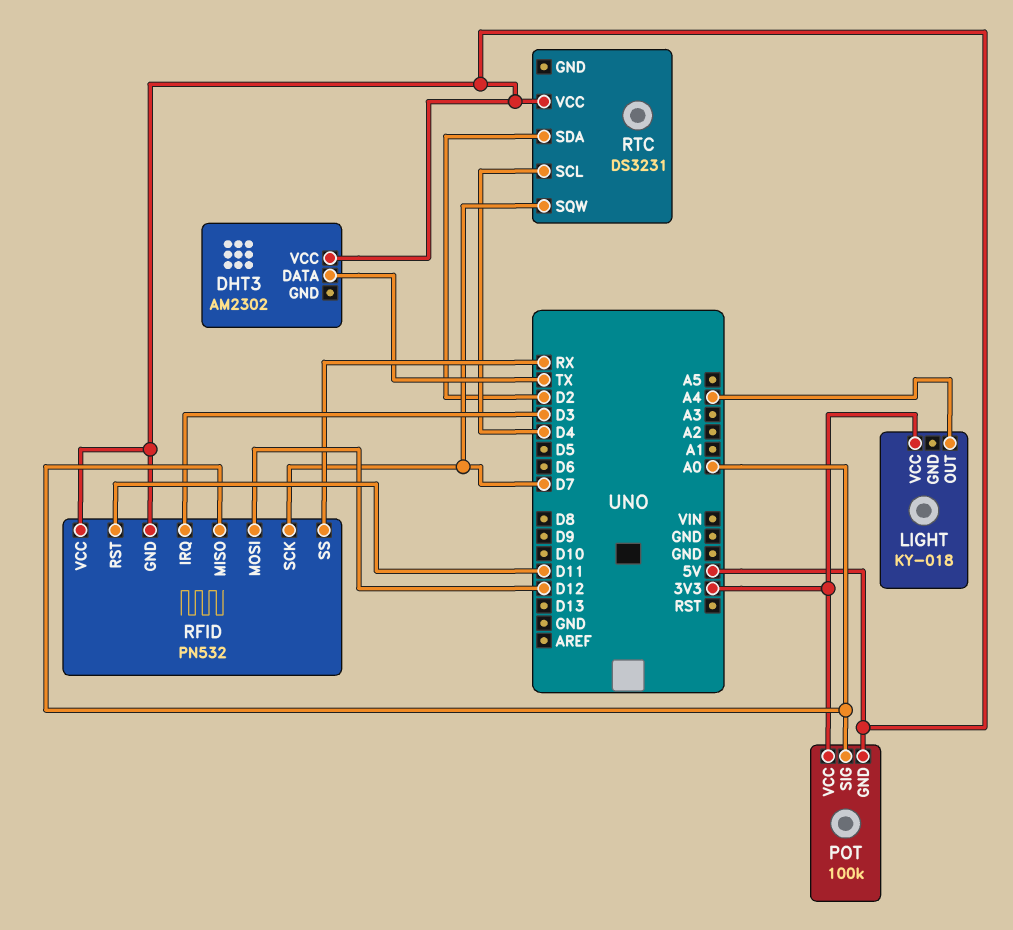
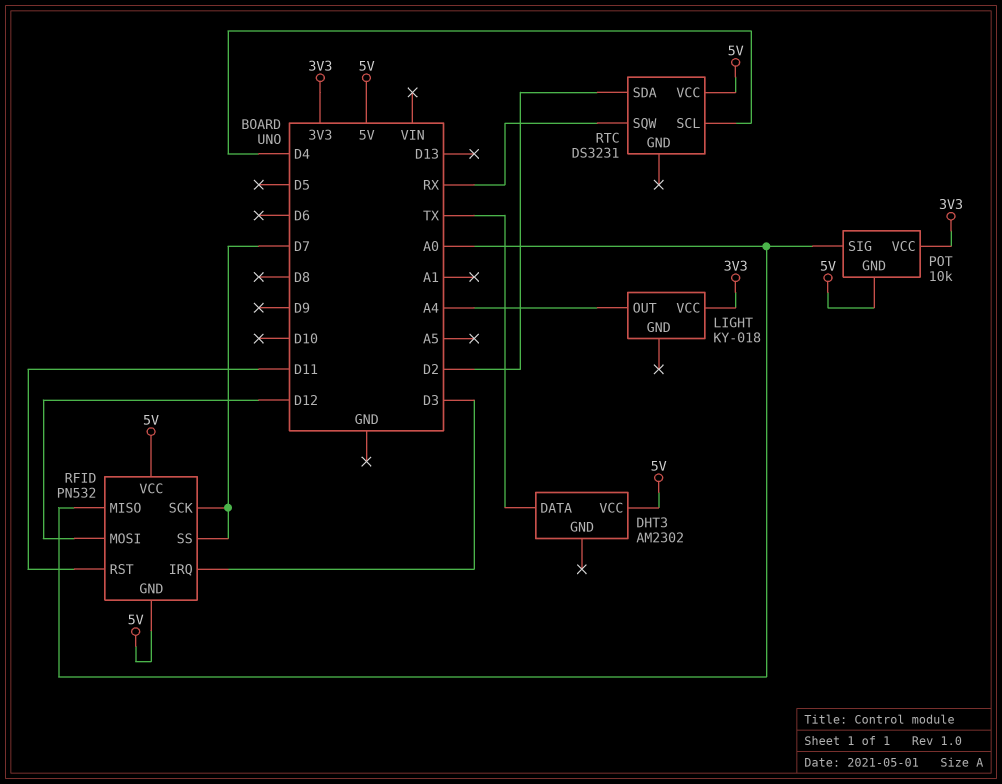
POT: 100k -> 10k
RFID pin SS: RX -> D7
RTC pin SQW: D7 -> RX

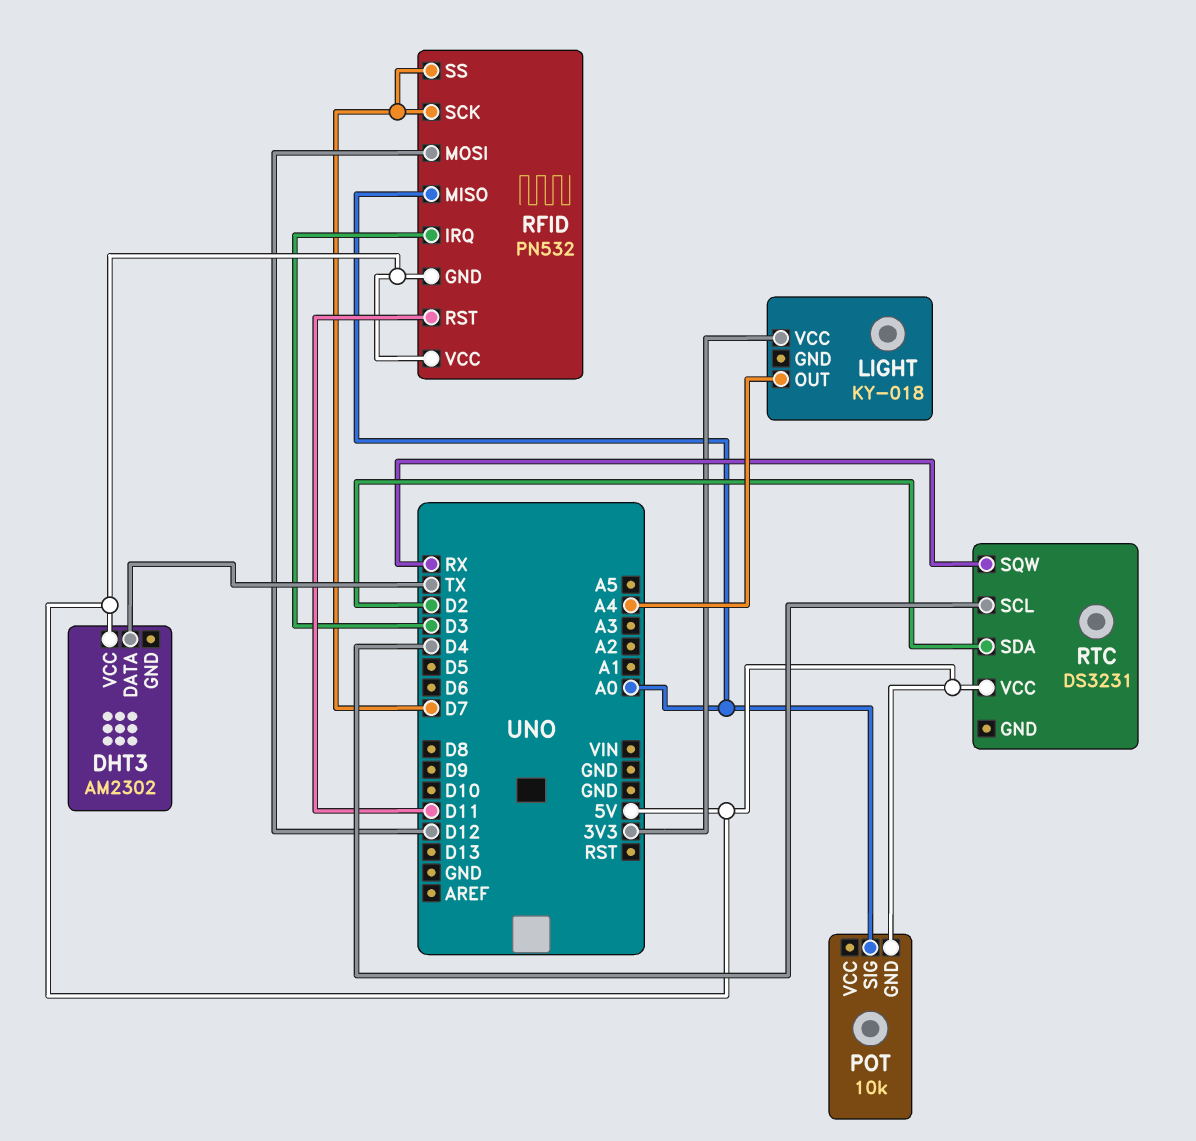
POT pin VCC: 3V3 -> none

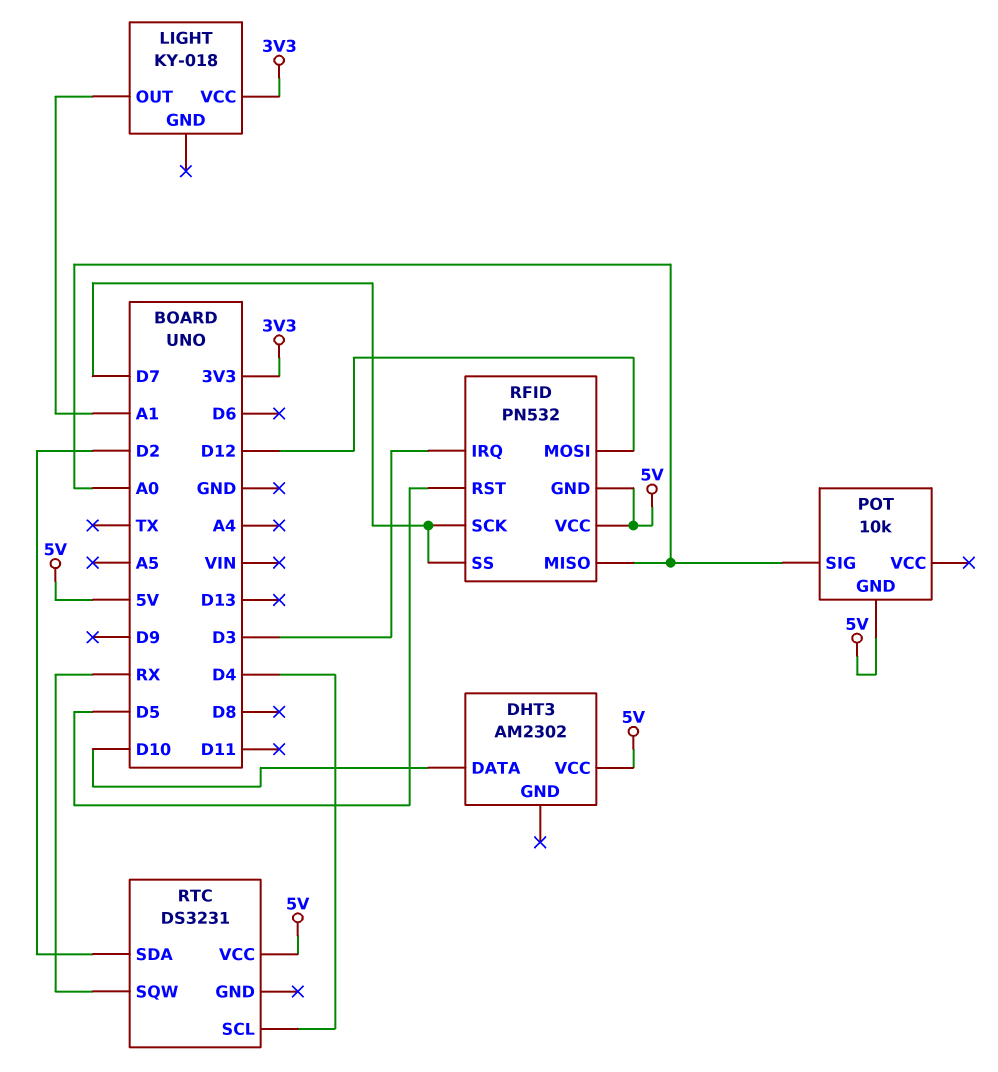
DHT3 pin DATA: TX -> D10
LIGHT pin OUT: A4 -> A1
RFID pin RST: D11 -> D5

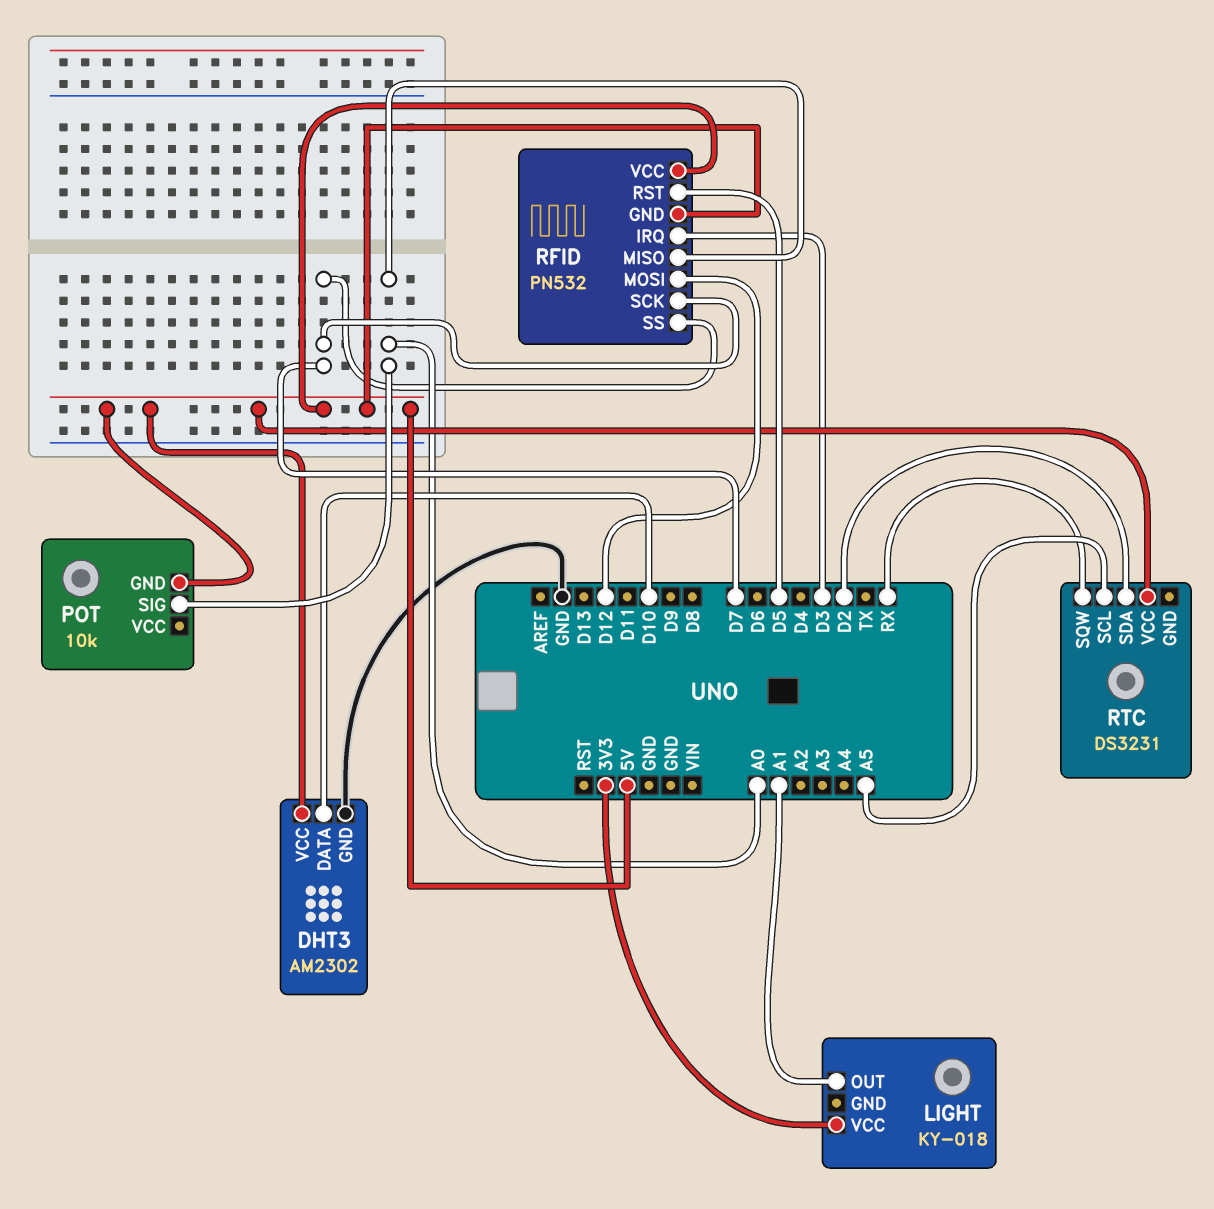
DHT3 pin GND: none -> GND
RTC pin SCL: D4 -> A5

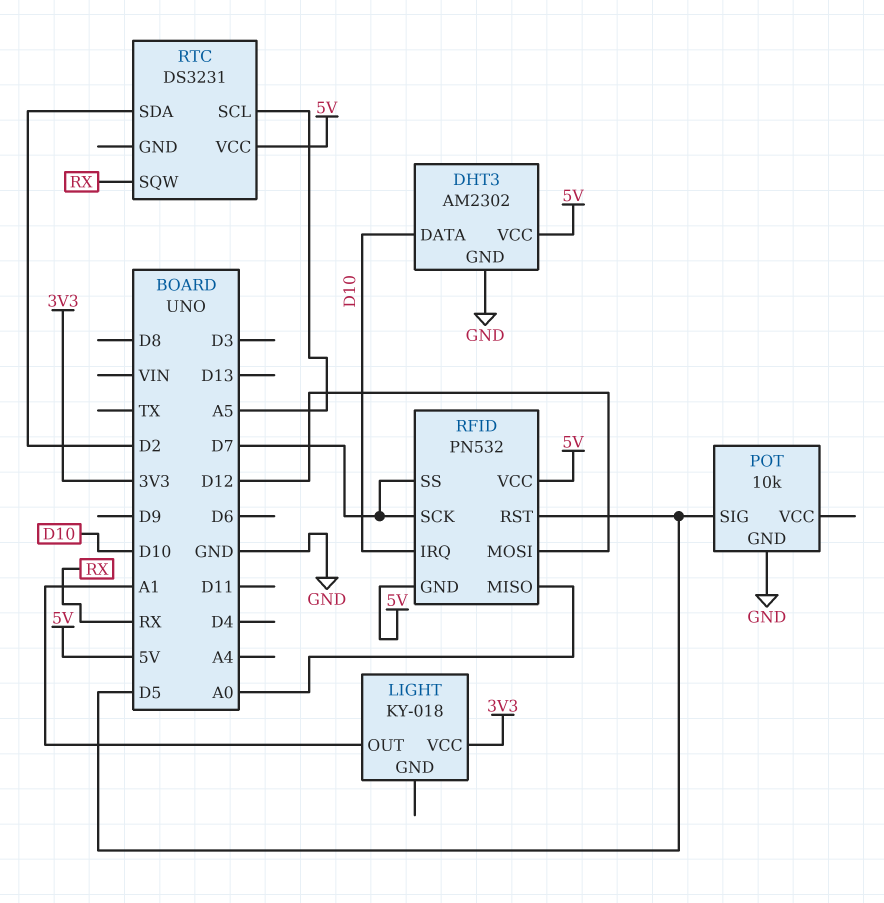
POT pin GND: 5V -> GND
POT pin SIG: A0 -> D5
RFID pin IRQ: D3 -> D10

